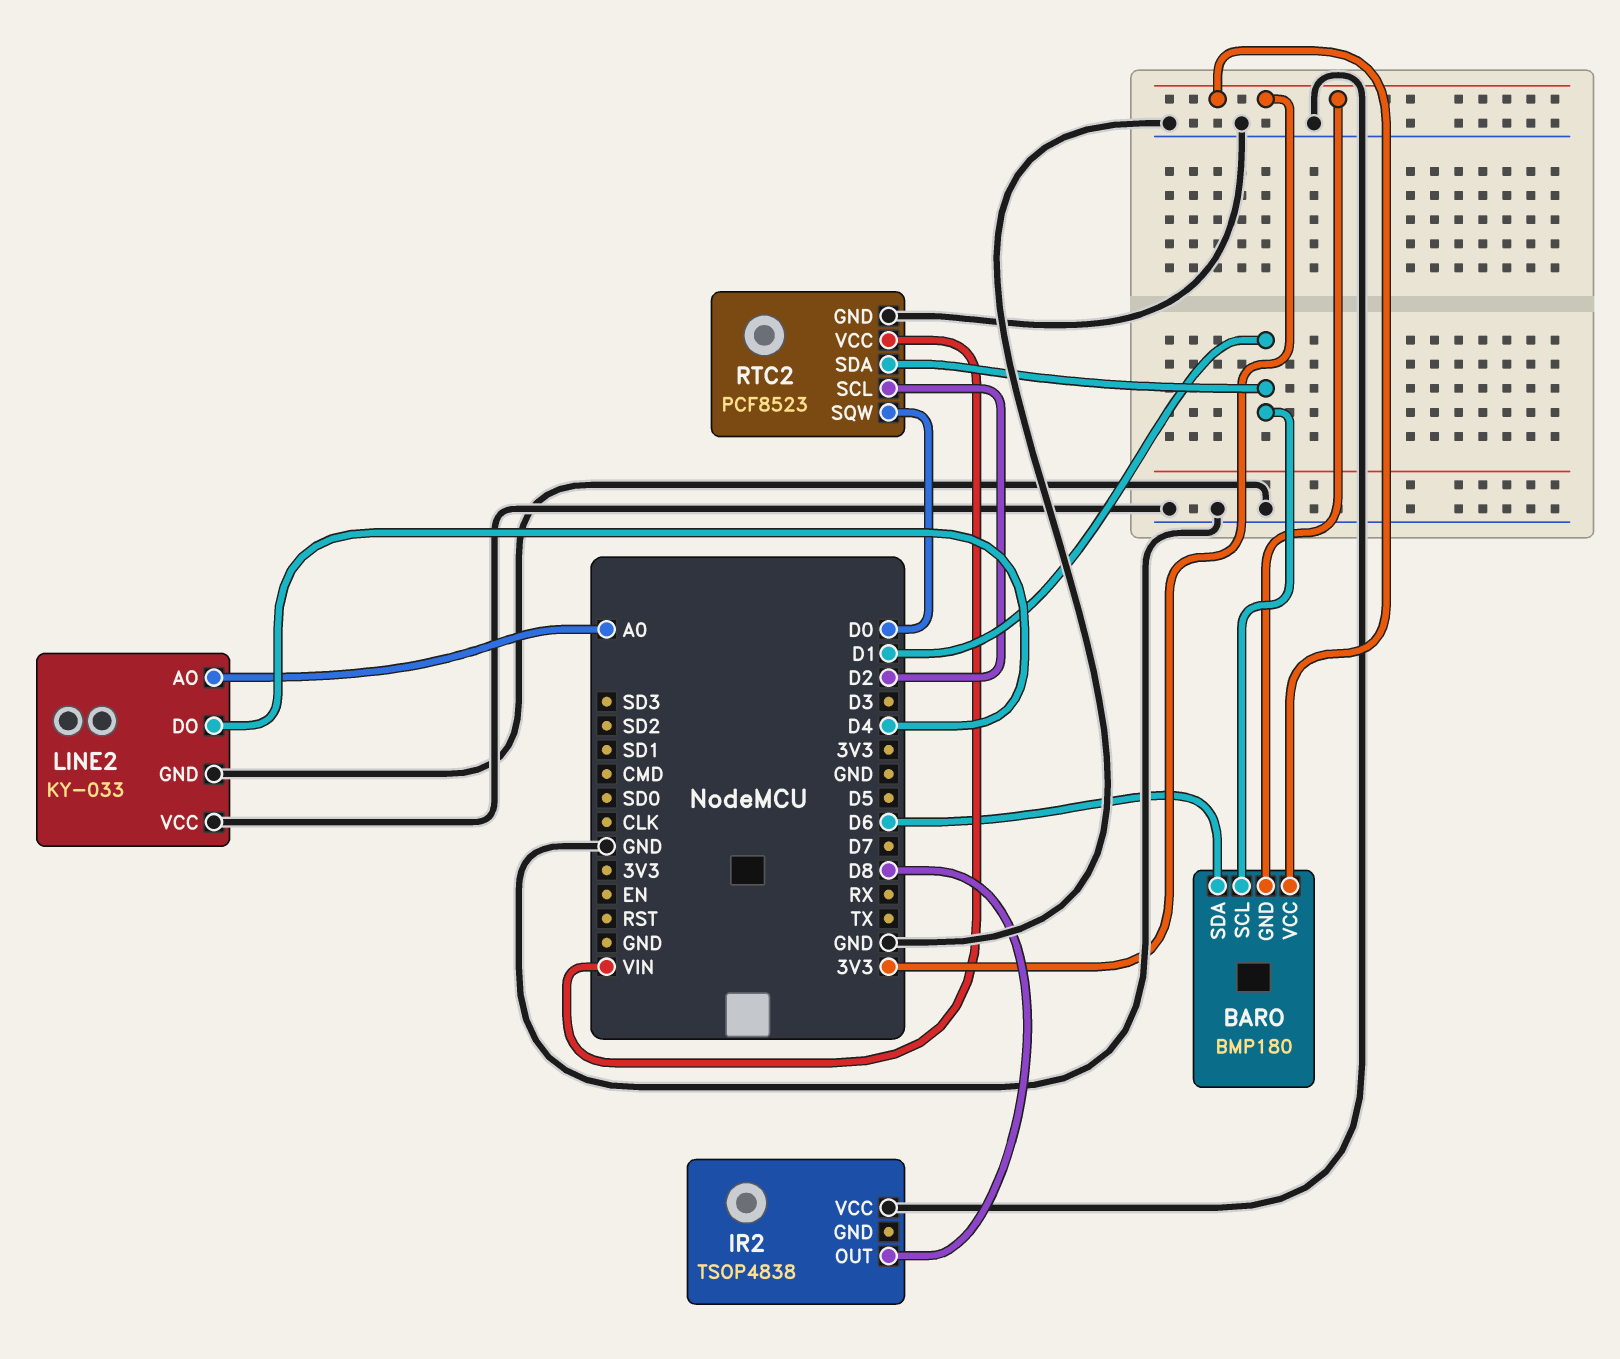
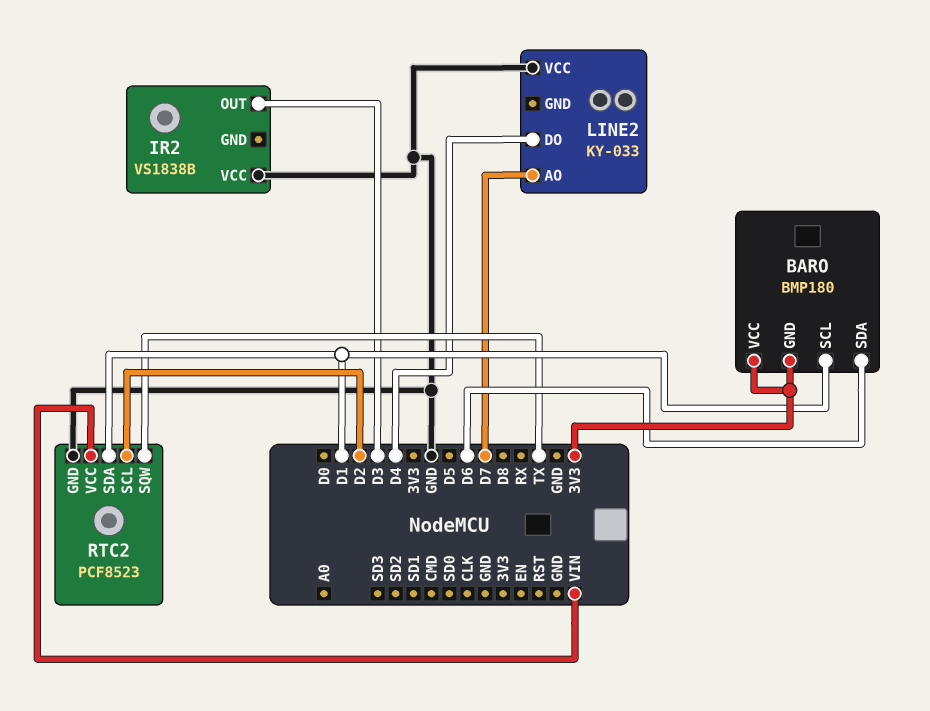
IR2: TSOP4838 -> VS1838B
IR2 pin OUT: D8 -> D3
LINE2 pin AO: A0 -> D7
LINE2 pin GND: GND -> none
RTC2 pin SQW: D0 -> TX

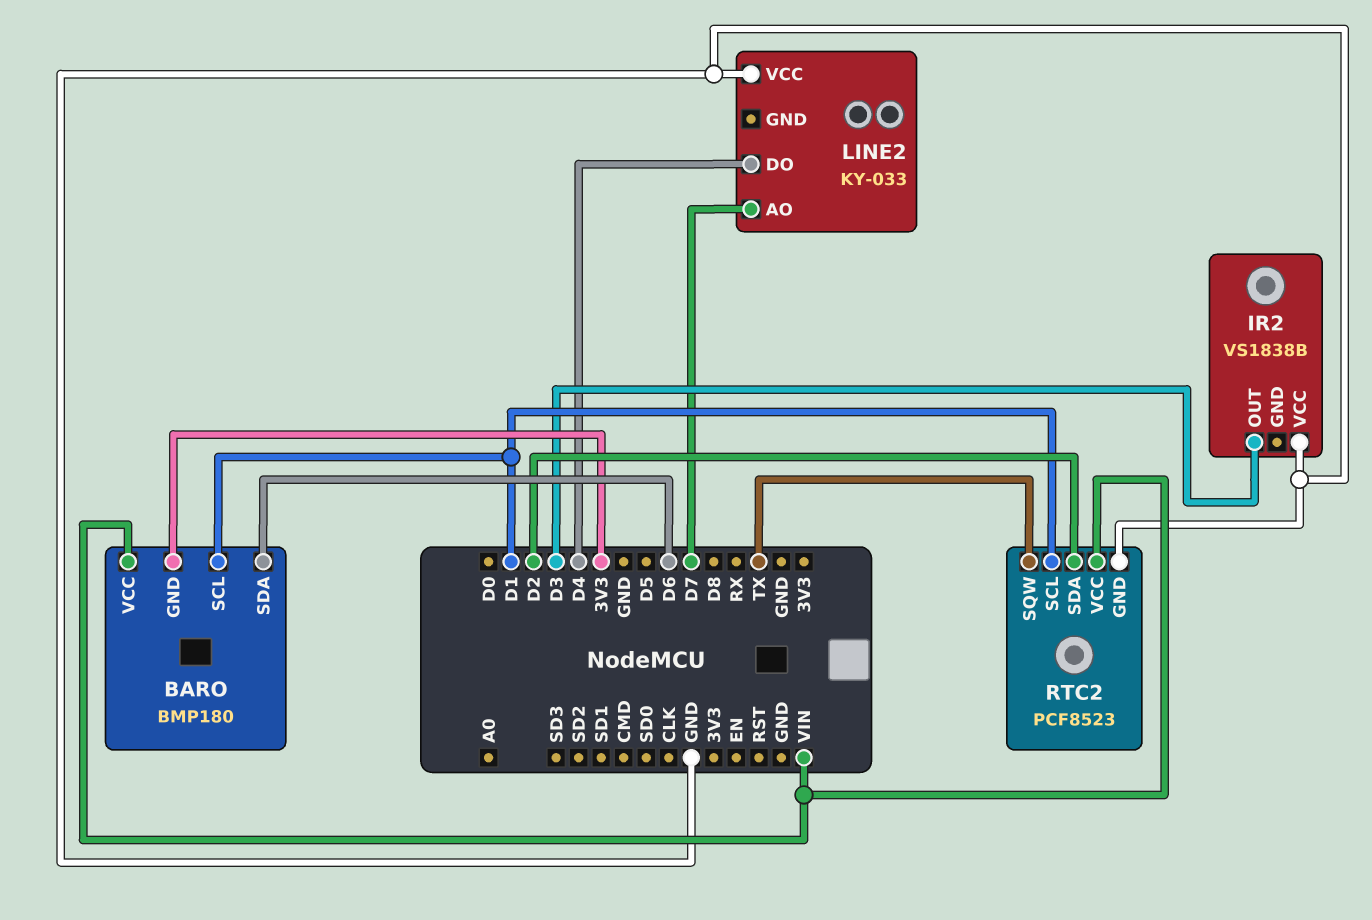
BARO pin VCC: 3V3 -> VIN
RTC2 pin SCL: D2 -> D1
RTC2 pin SDA: D1 -> D2

